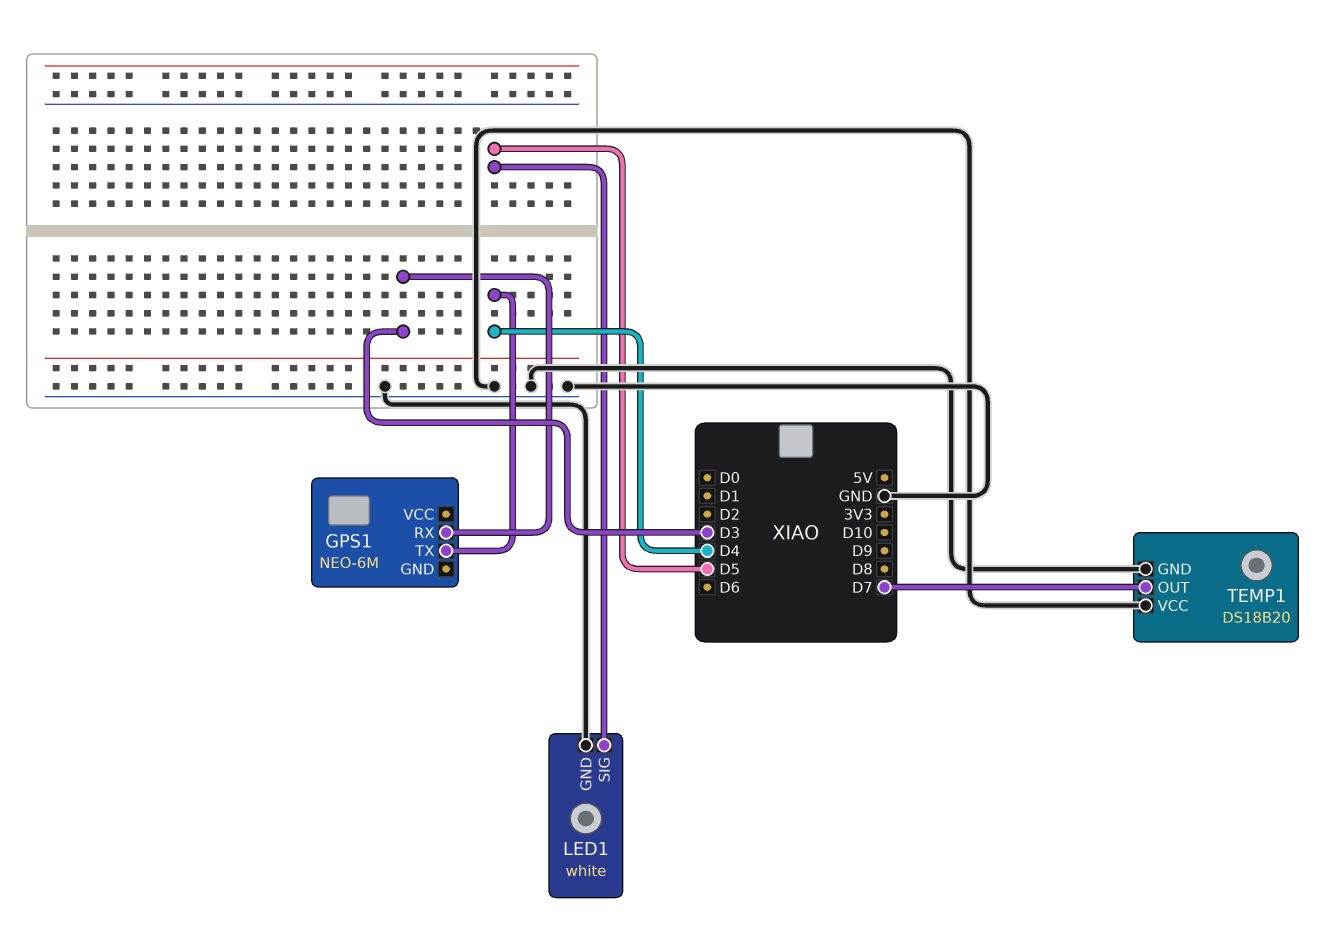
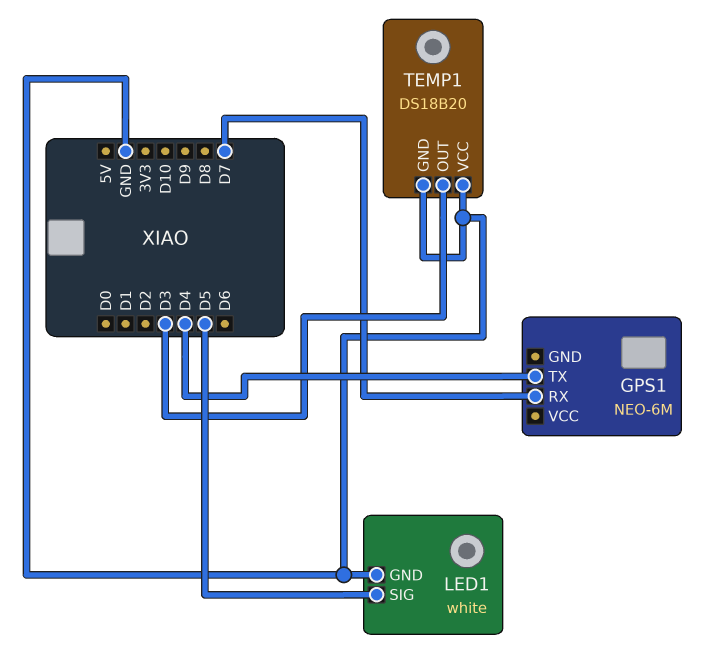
GPS1 pin RX: D3 -> D7
TEMP1 pin OUT: D7 -> D3

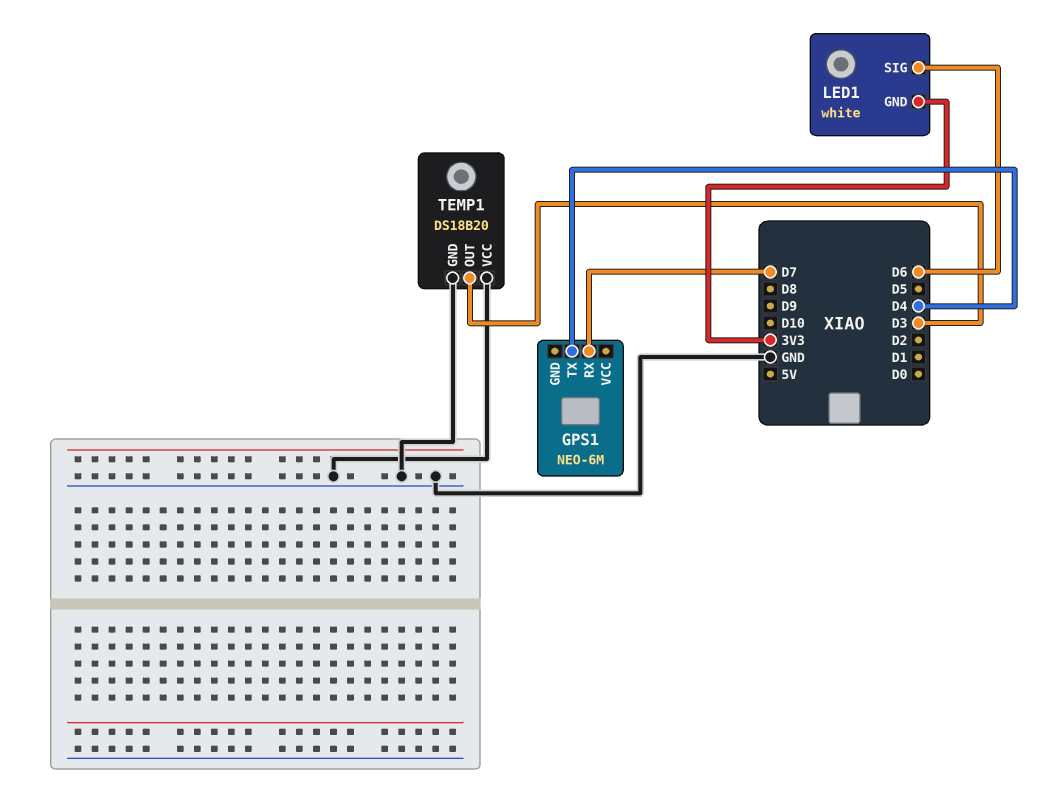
LED1 pin GND: GND -> 3V3
LED1 pin SIG: D5 -> D6

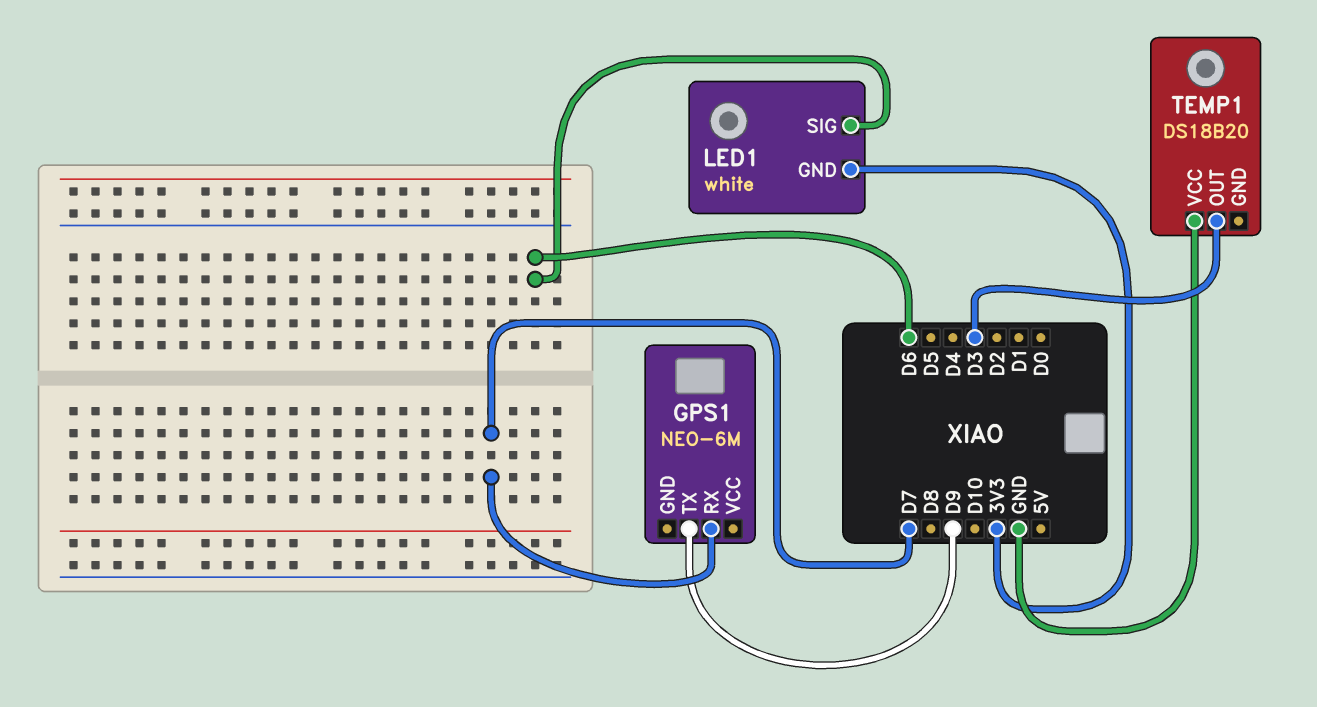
GPS1 pin TX: D4 -> D9
TEMP1 pin GND: GND -> none

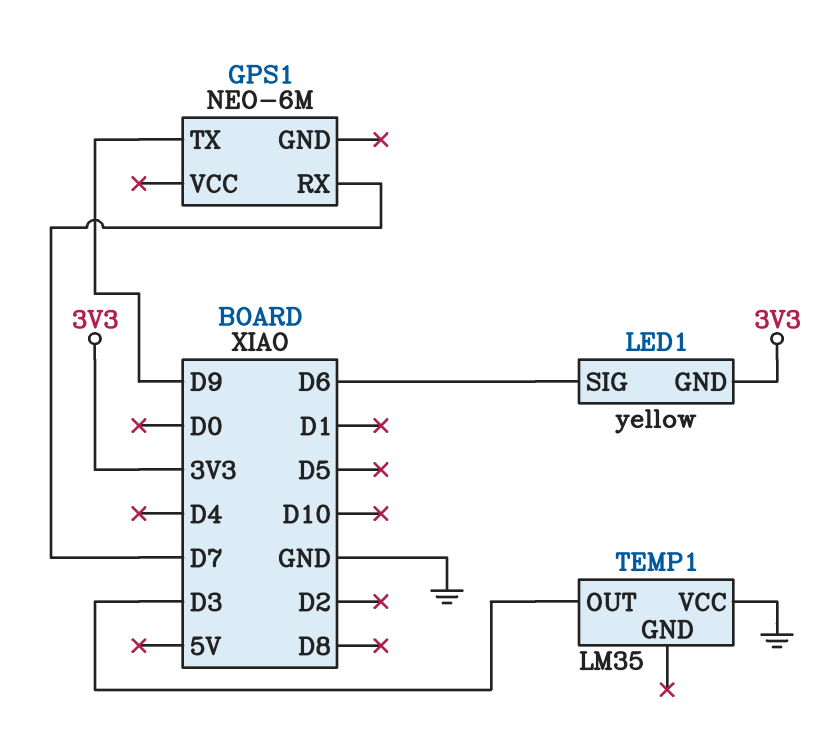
LED1: white -> yellow
TEMP1: DS18B20 -> LM35

